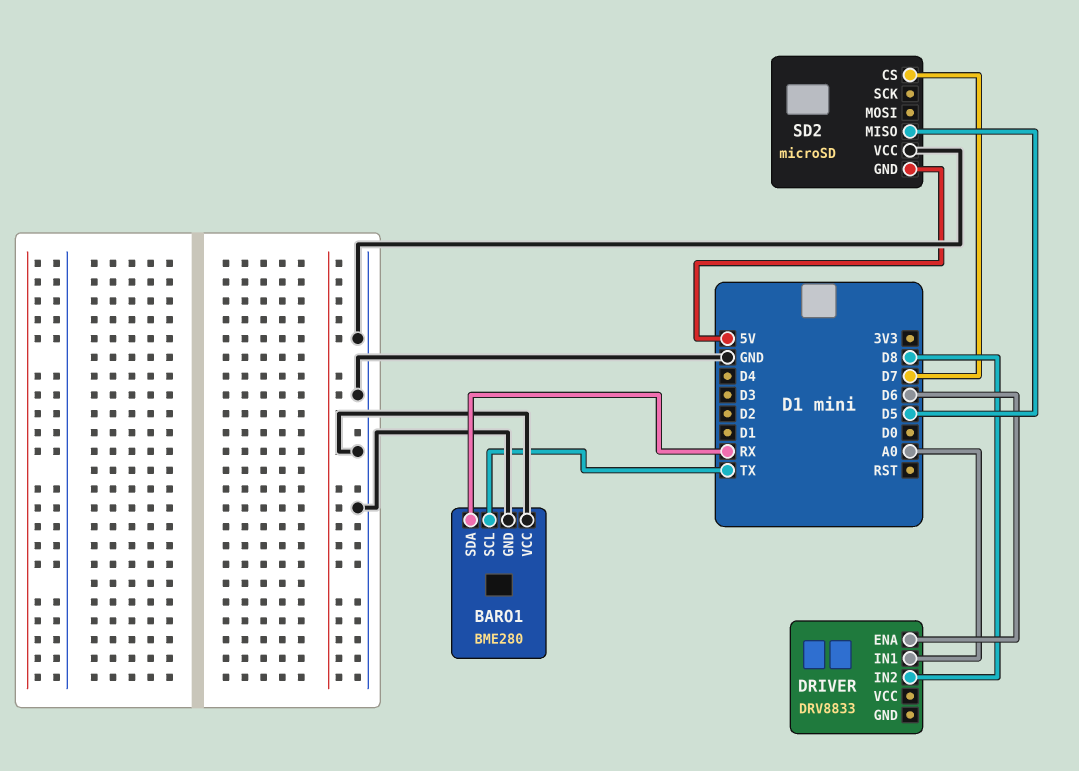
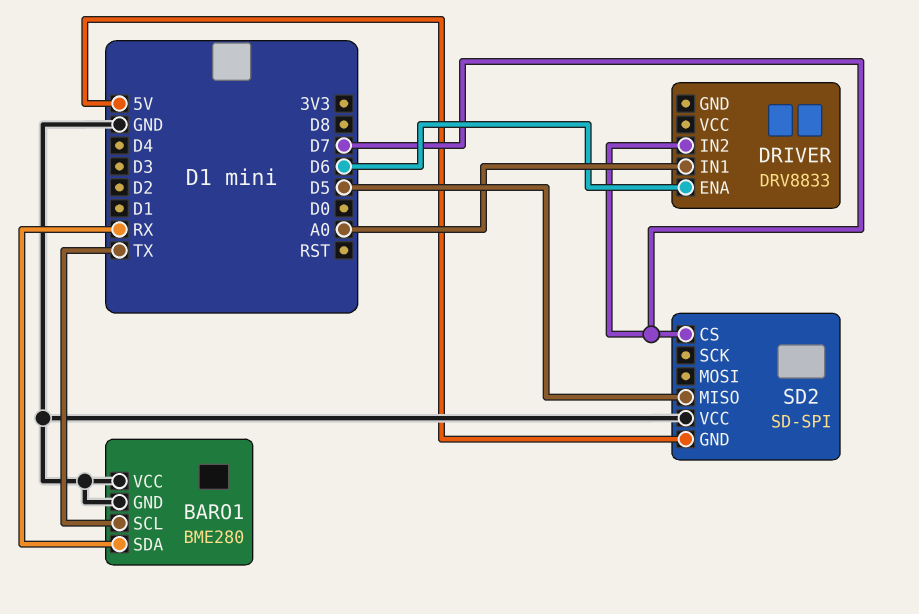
DRIVER pin IN2: D8 -> D7
SD2: microSD -> SD-SPI

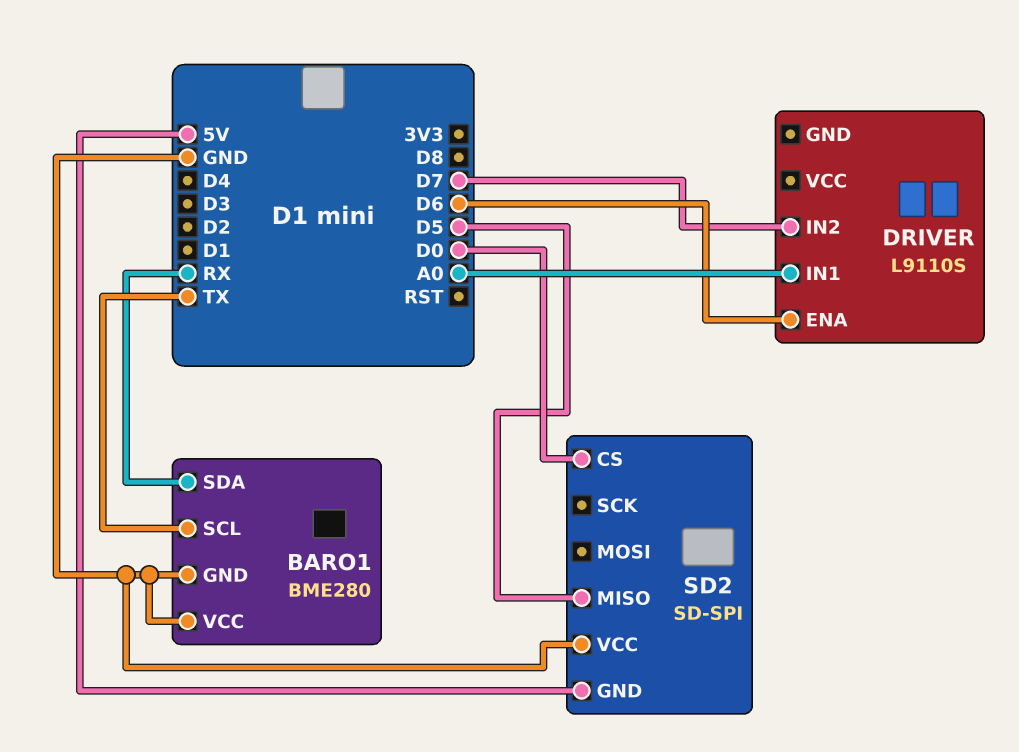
DRIVER: DRV8833 -> L9110S
SD2 pin CS: D7 -> D0

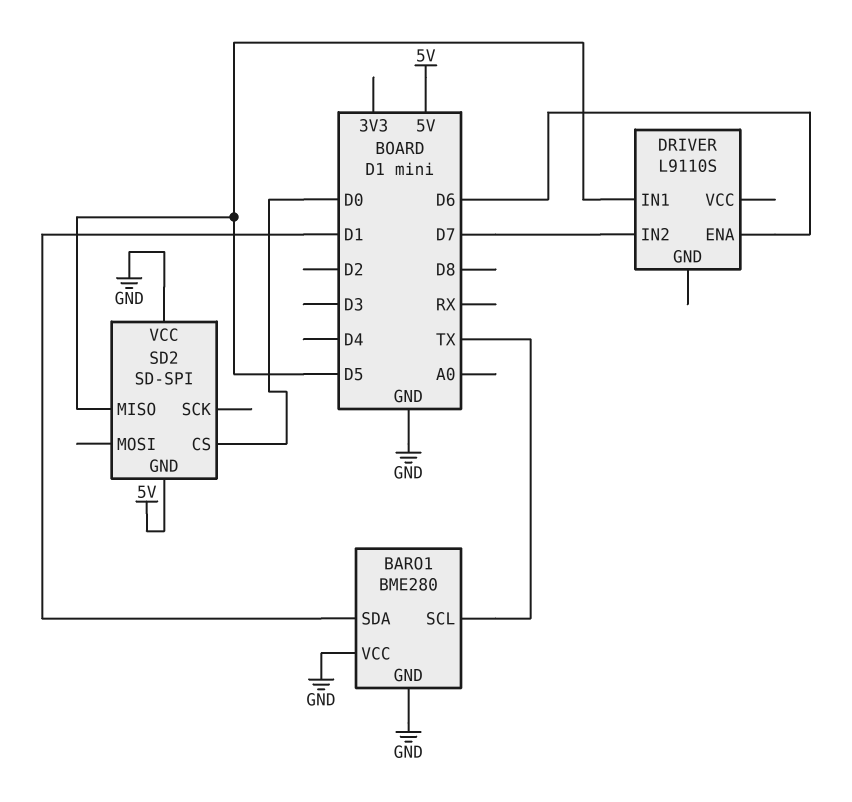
BARO1 pin SDA: RX -> D1
DRIVER pin IN1: A0 -> D5

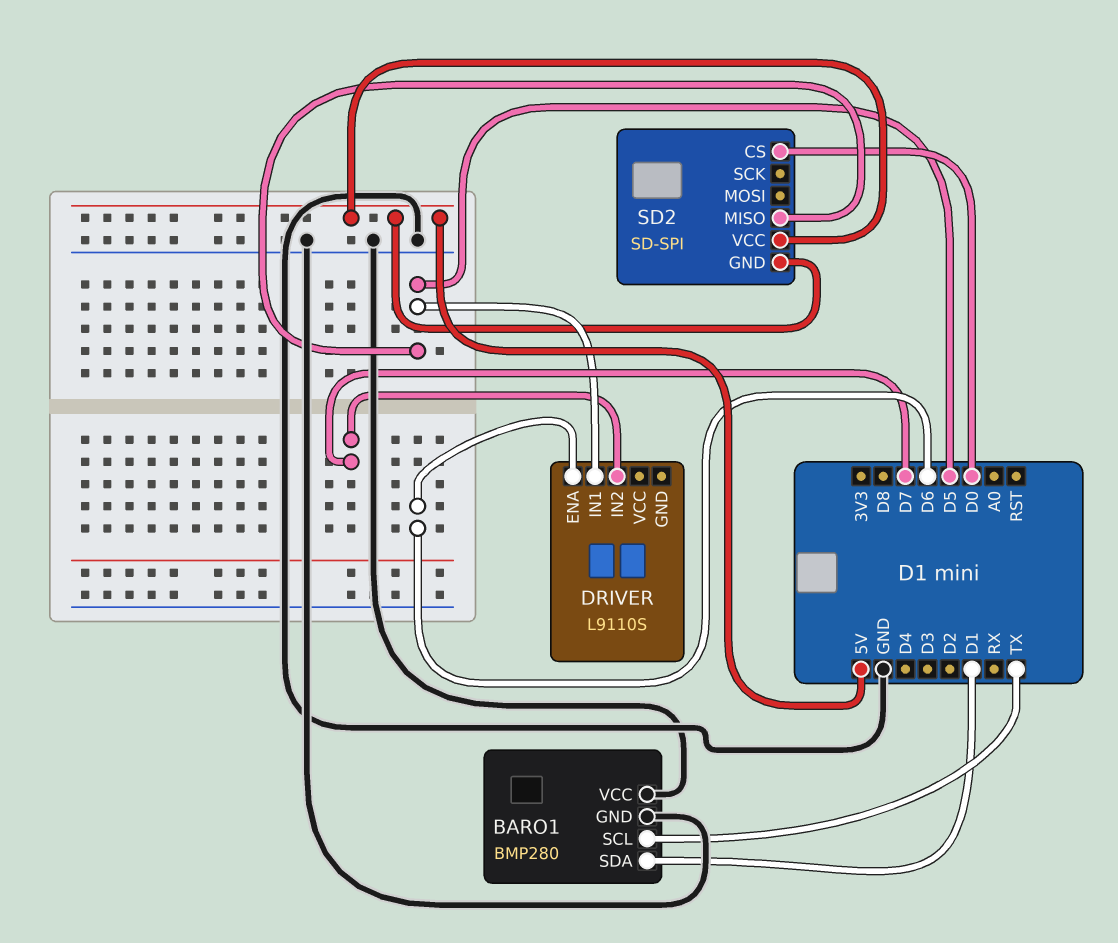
BARO1: BME280 -> BMP280
SD2 pin VCC: GND -> 5V

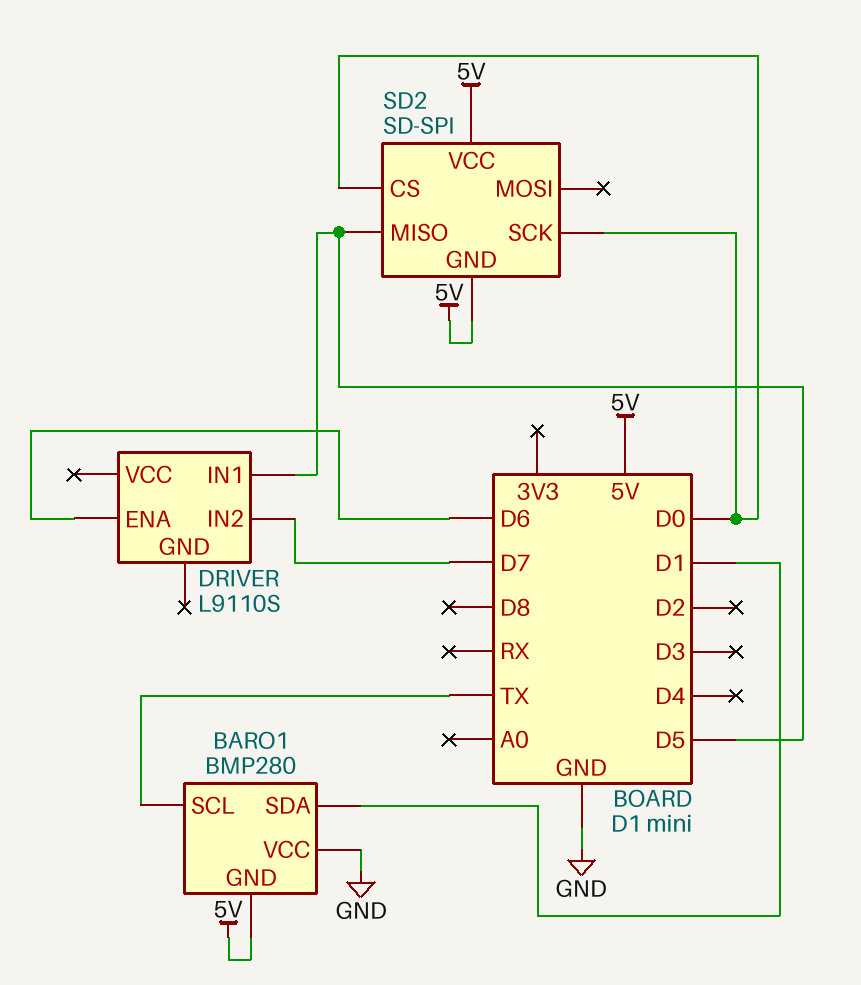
BARO1 pin GND: GND -> 5V
SD2 pin SCK: none -> D0

